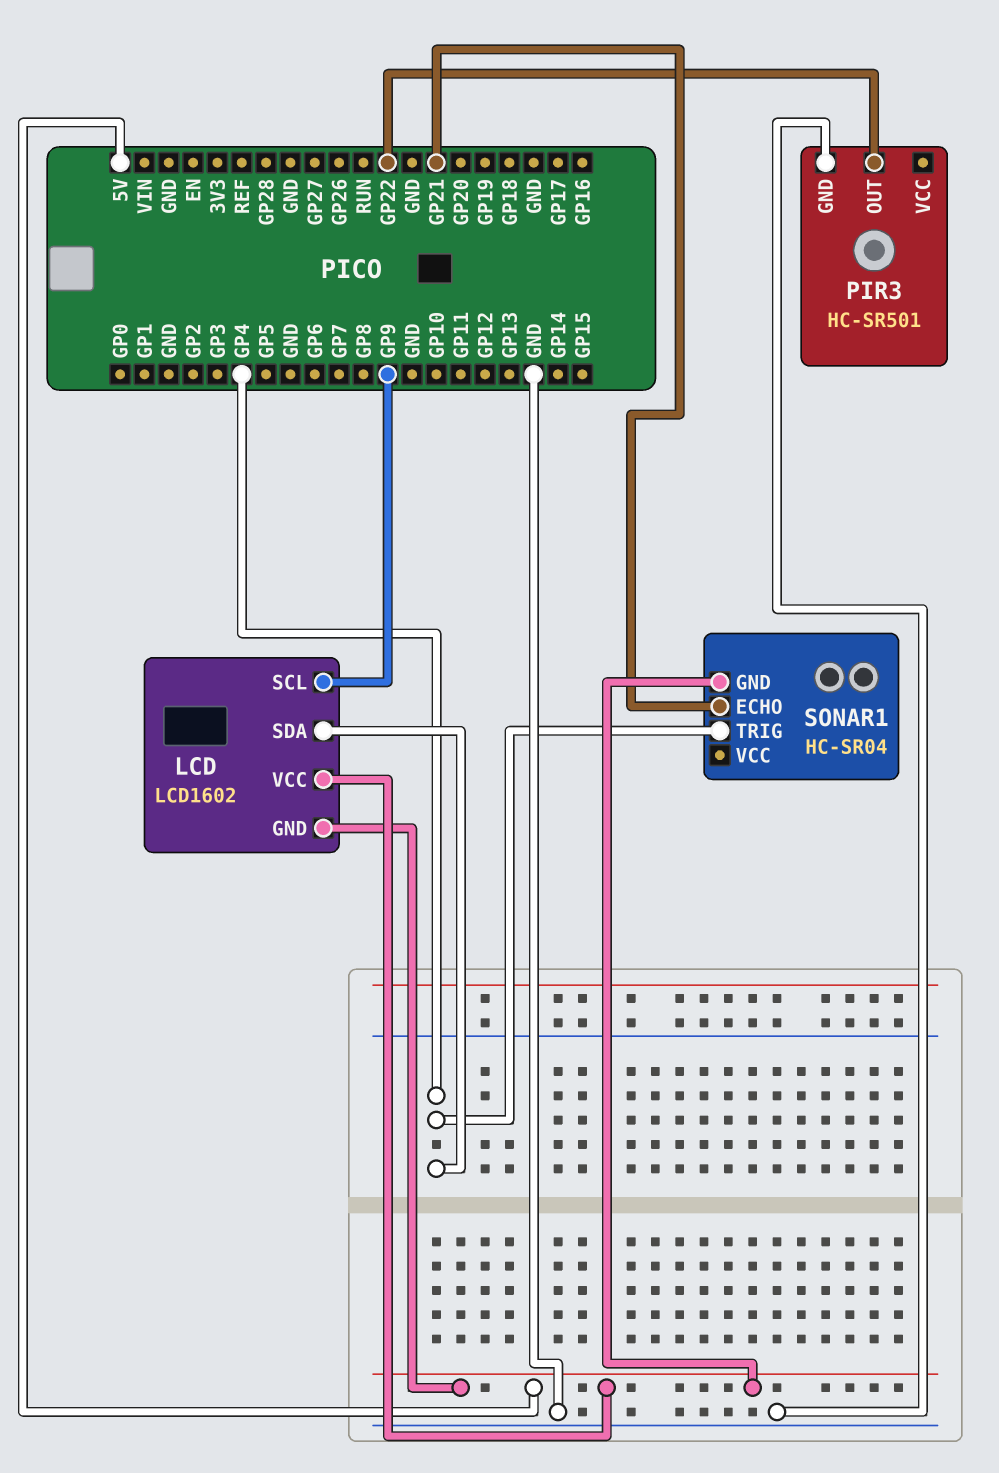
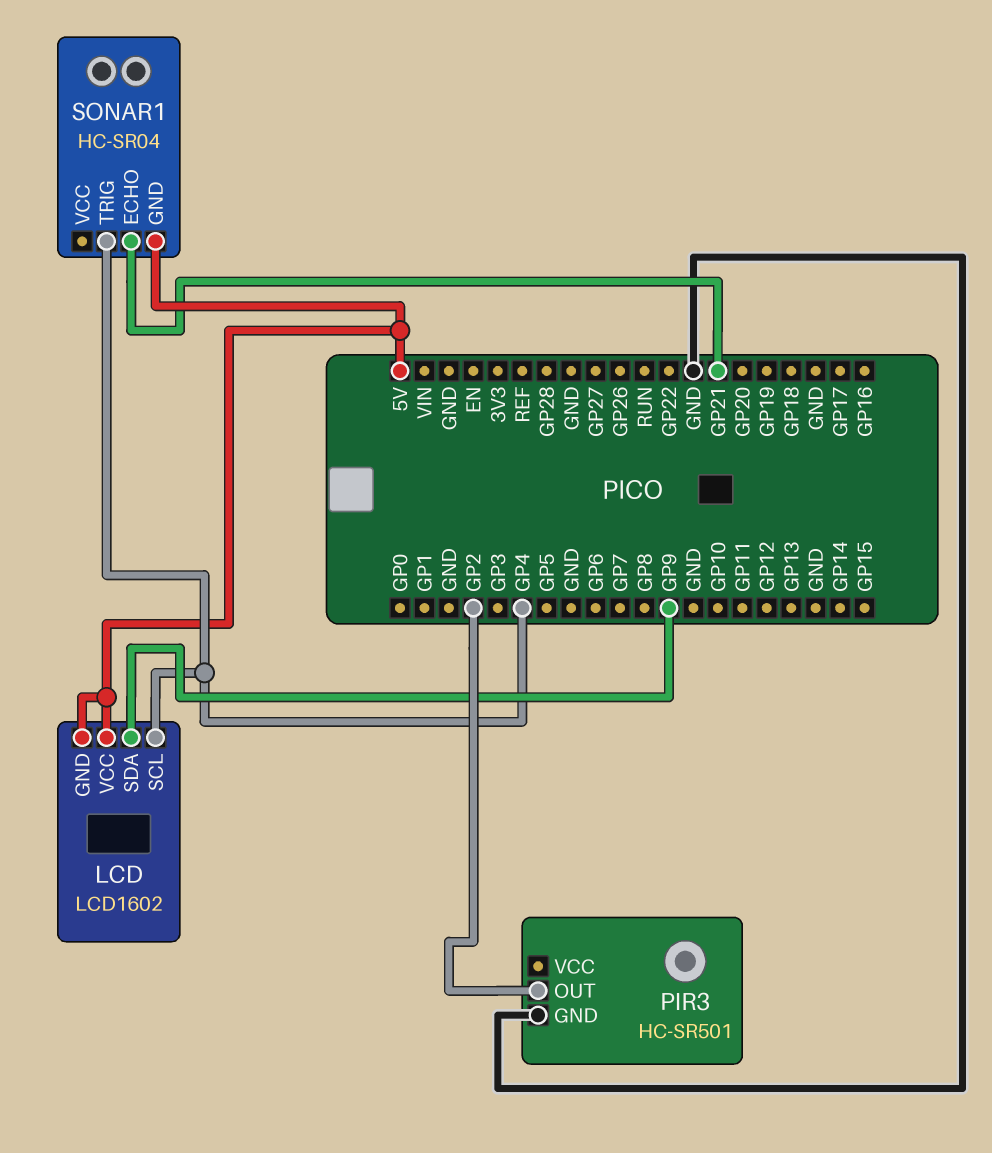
LCD pin SCL: GP9 -> GP4
LCD pin SDA: GP4 -> GP9
PIR3 pin OUT: GP22 -> GP2

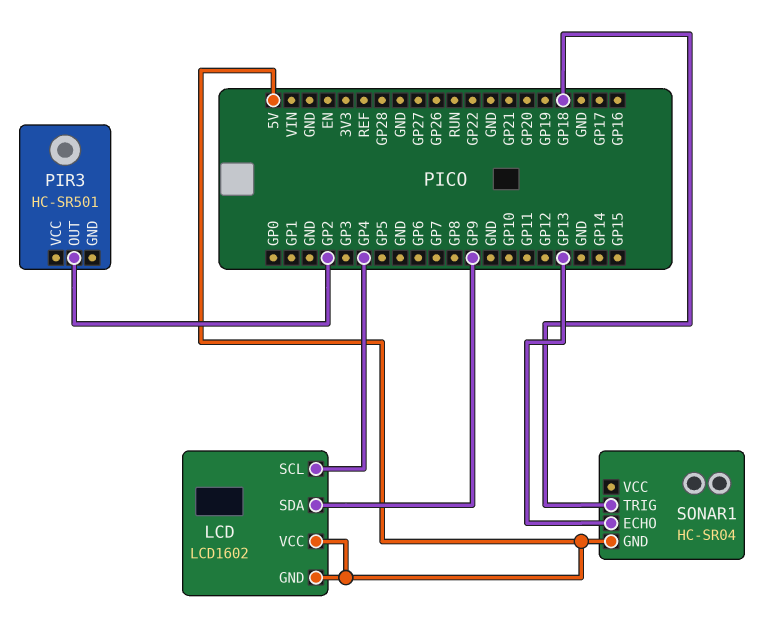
PIR3 pin GND: GND -> none
SONAR1 pin ECHO: GP21 -> GP13
SONAR1 pin TRIG: GP4 -> GP18

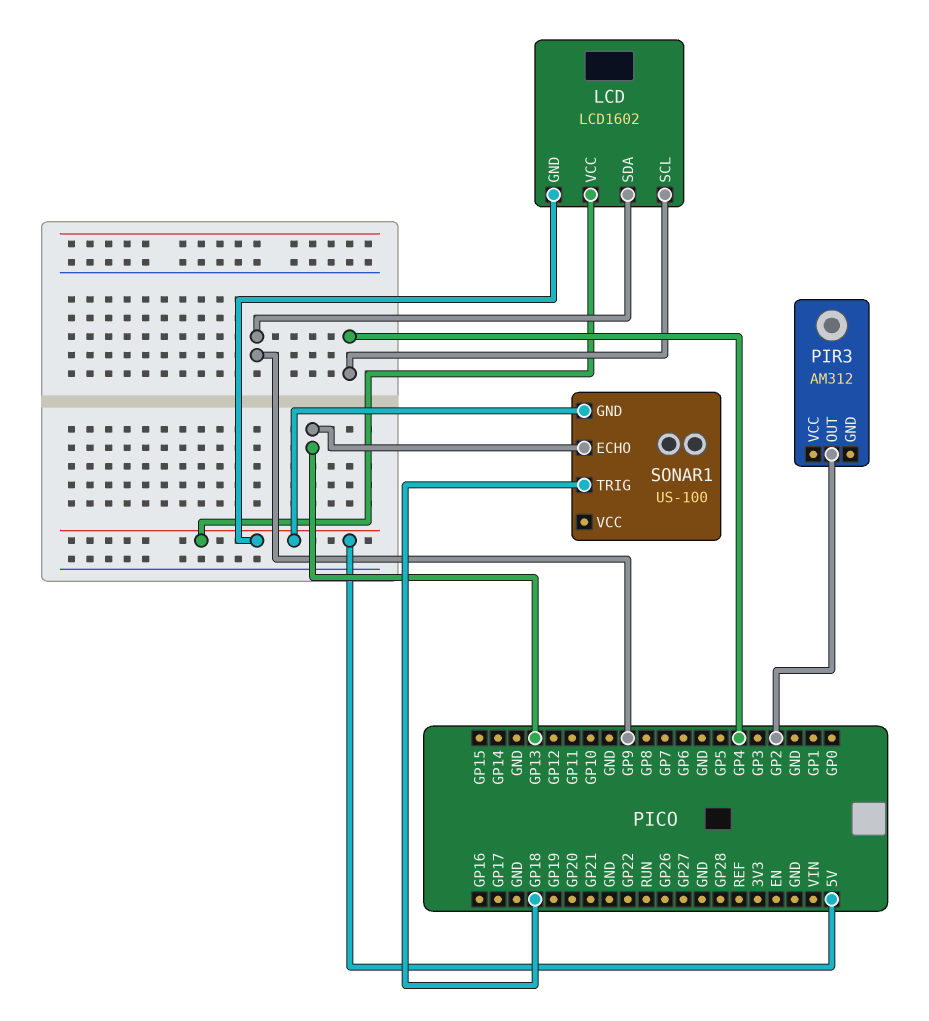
PIR3: HC-SR501 -> AM312
SONAR1: HC-SR04 -> US-100

